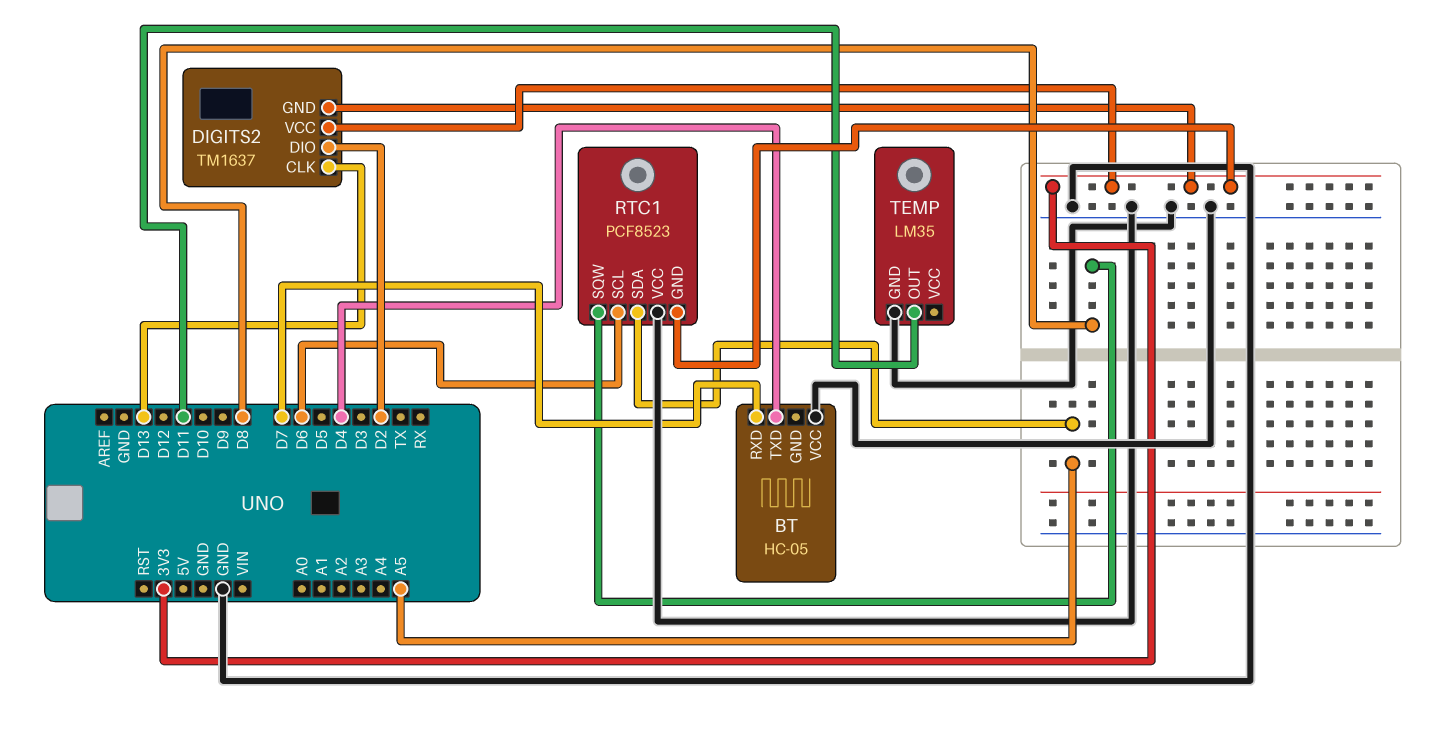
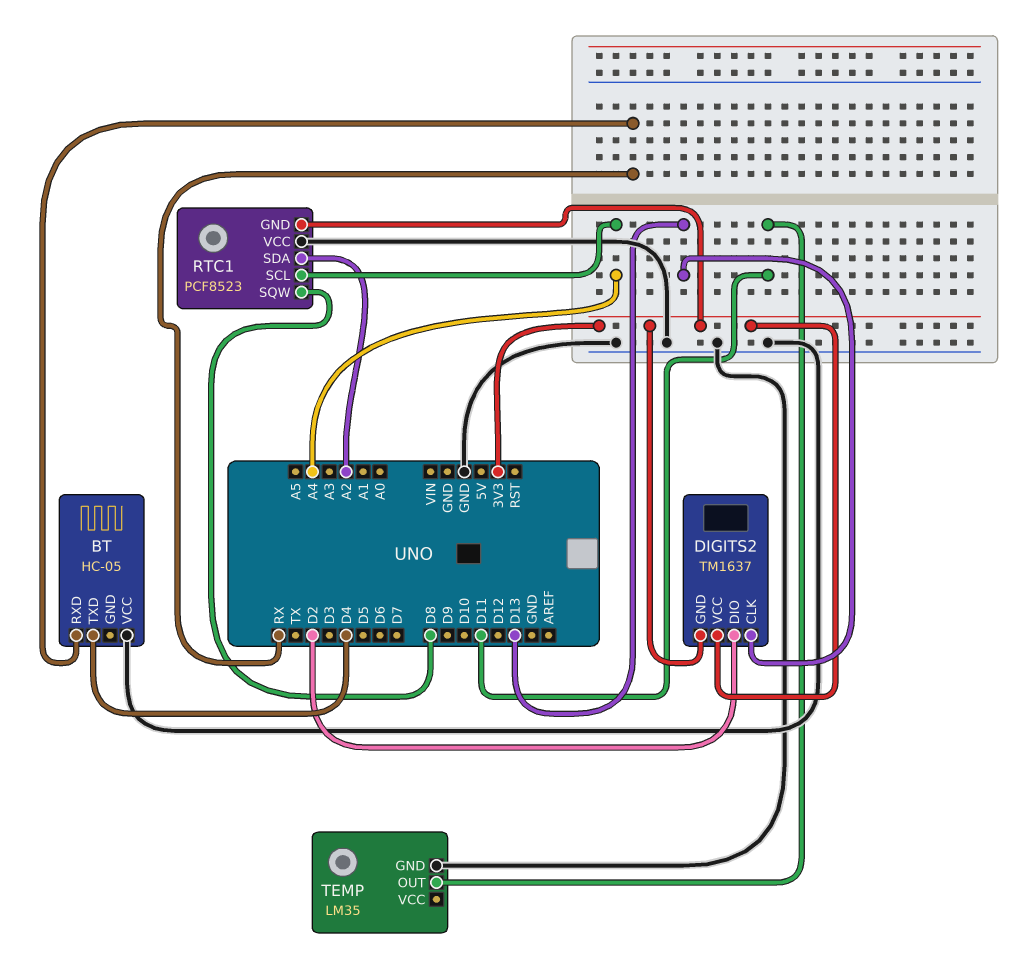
BT pin RXD: D7 -> RX
RTC1 pin SCL: D6 -> A4
RTC1 pin SDA: A5 -> A2

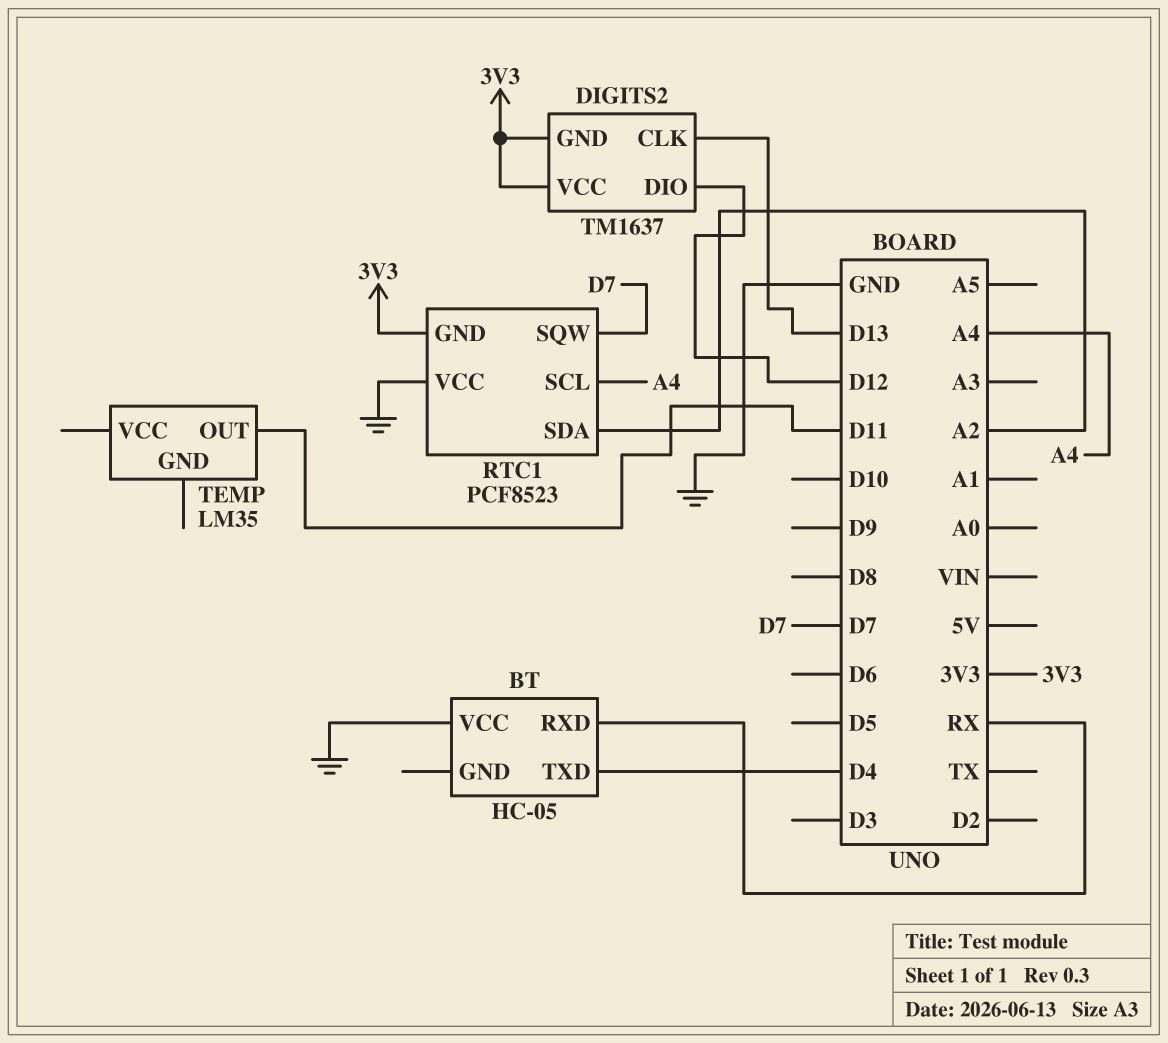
DIGITS2 pin DIO: D2 -> D12
RTC1 pin SQW: D8 -> D7
TEMP pin GND: GND -> none

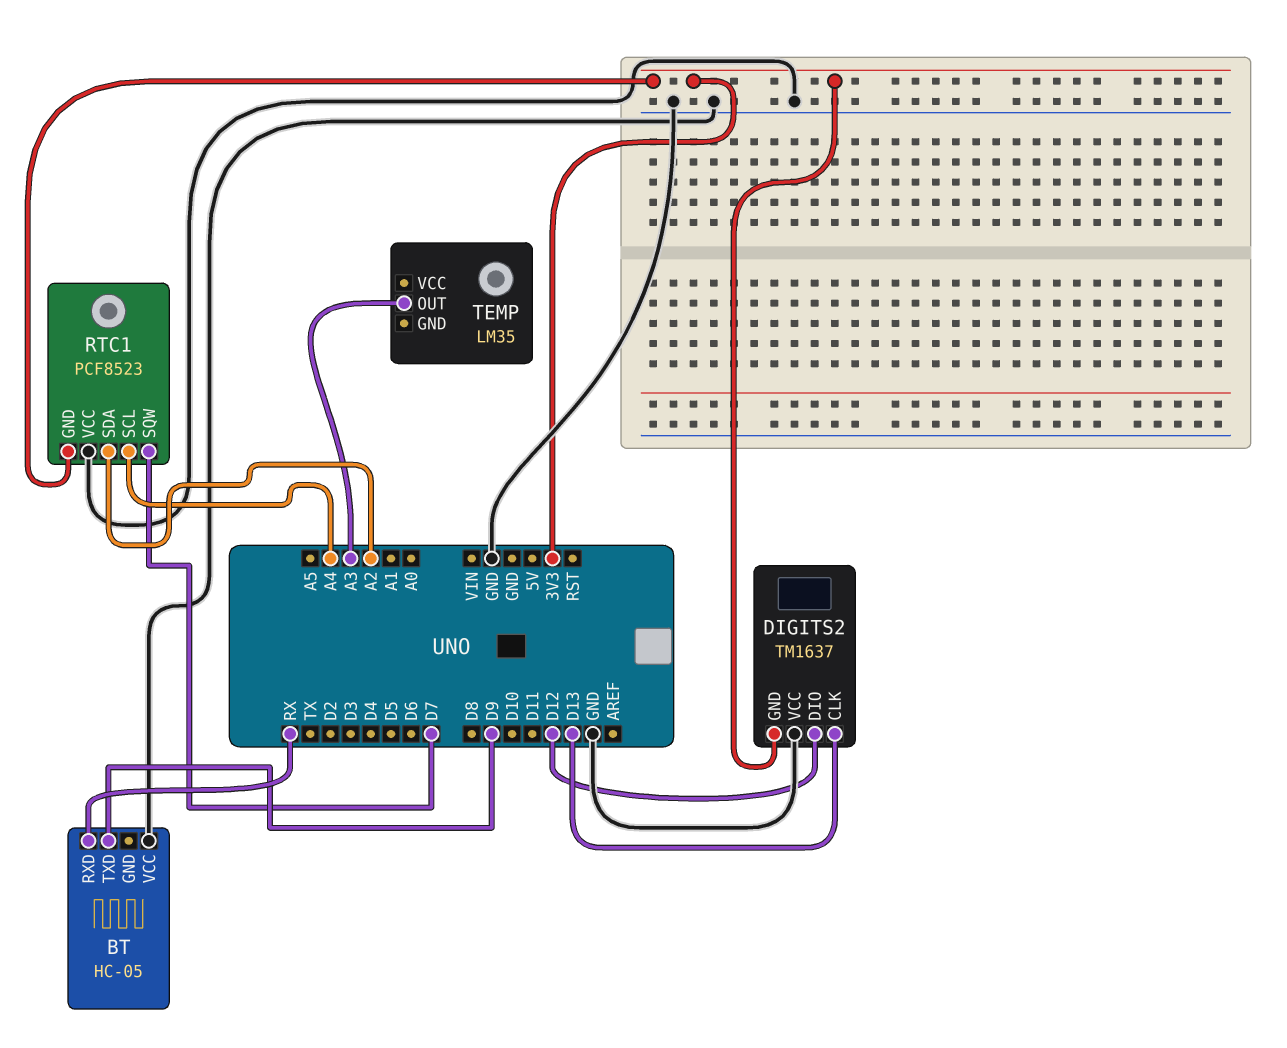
BT pin TXD: D4 -> D9
DIGITS2 pin VCC: 3V3 -> GND
TEMP pin OUT: D11 -> A3

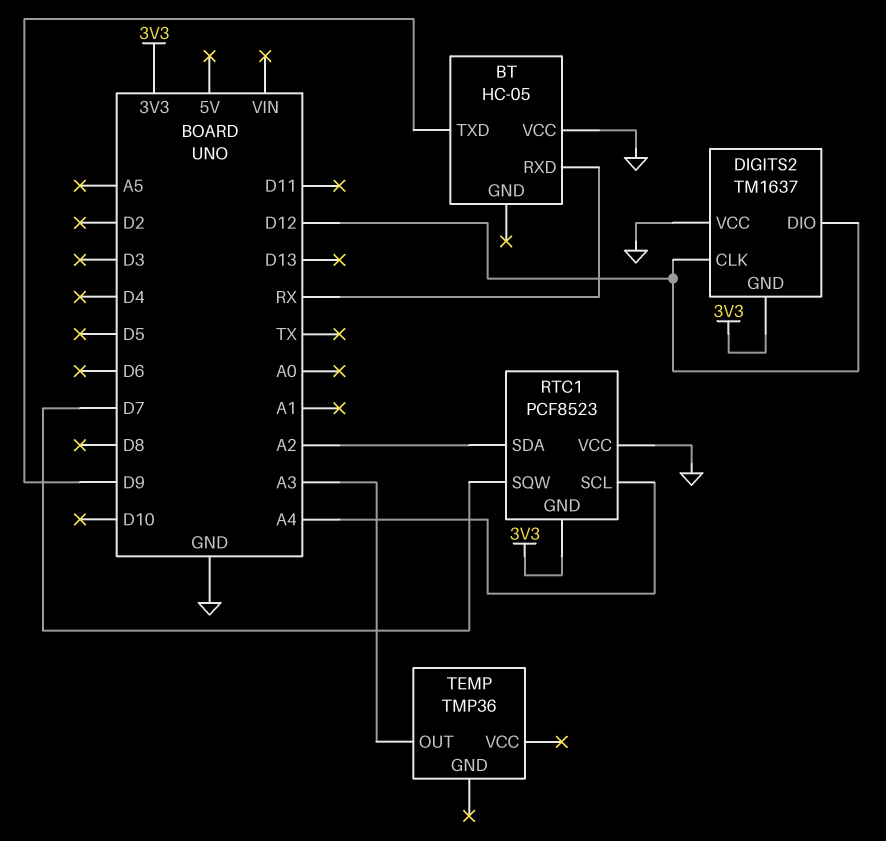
DIGITS2 pin CLK: D13 -> D12
TEMP: LM35 -> TMP36

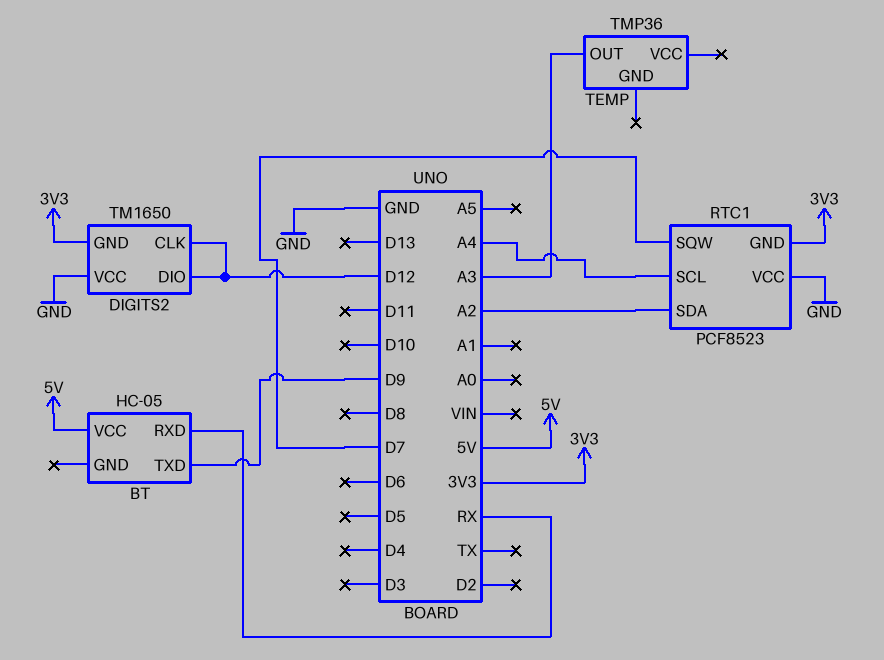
BT pin VCC: GND -> 5V
DIGITS2: TM1637 -> TM1650

